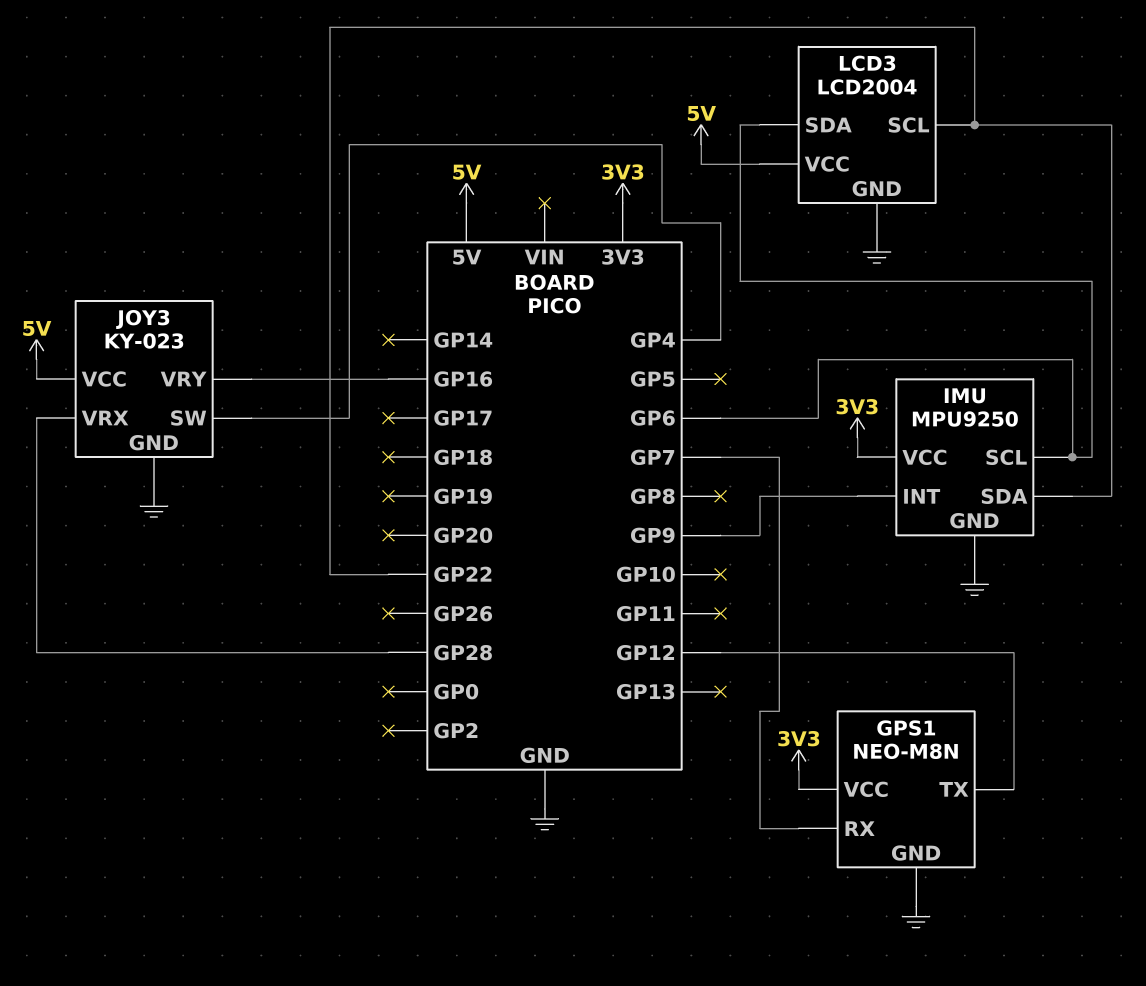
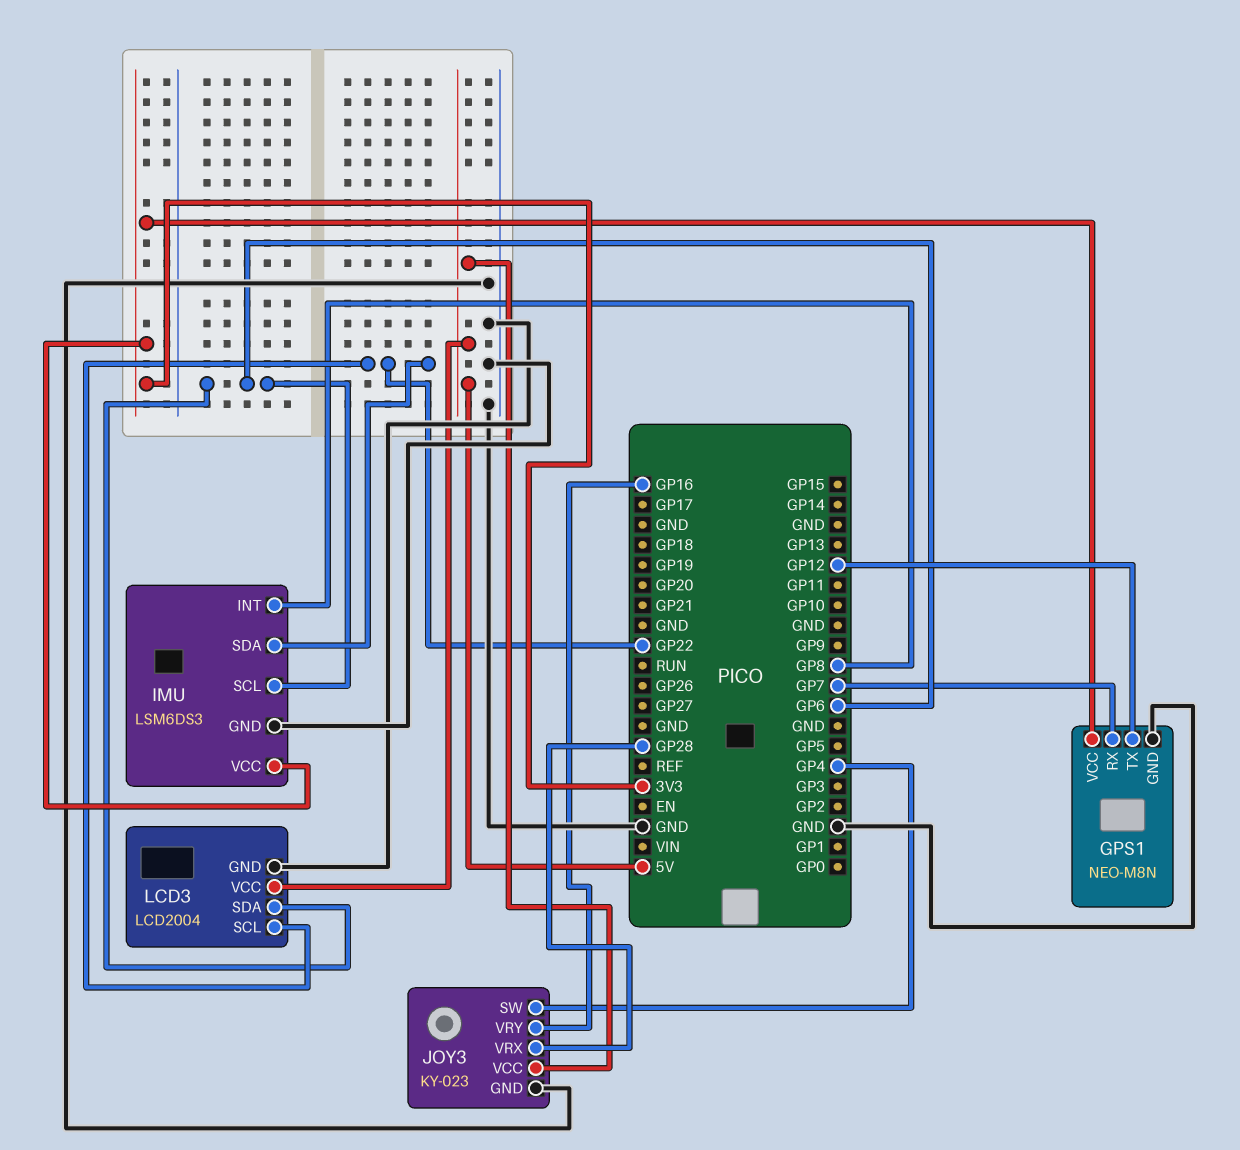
IMU: MPU9250 -> LSM6DS3
IMU pin INT: GP9 -> GP8

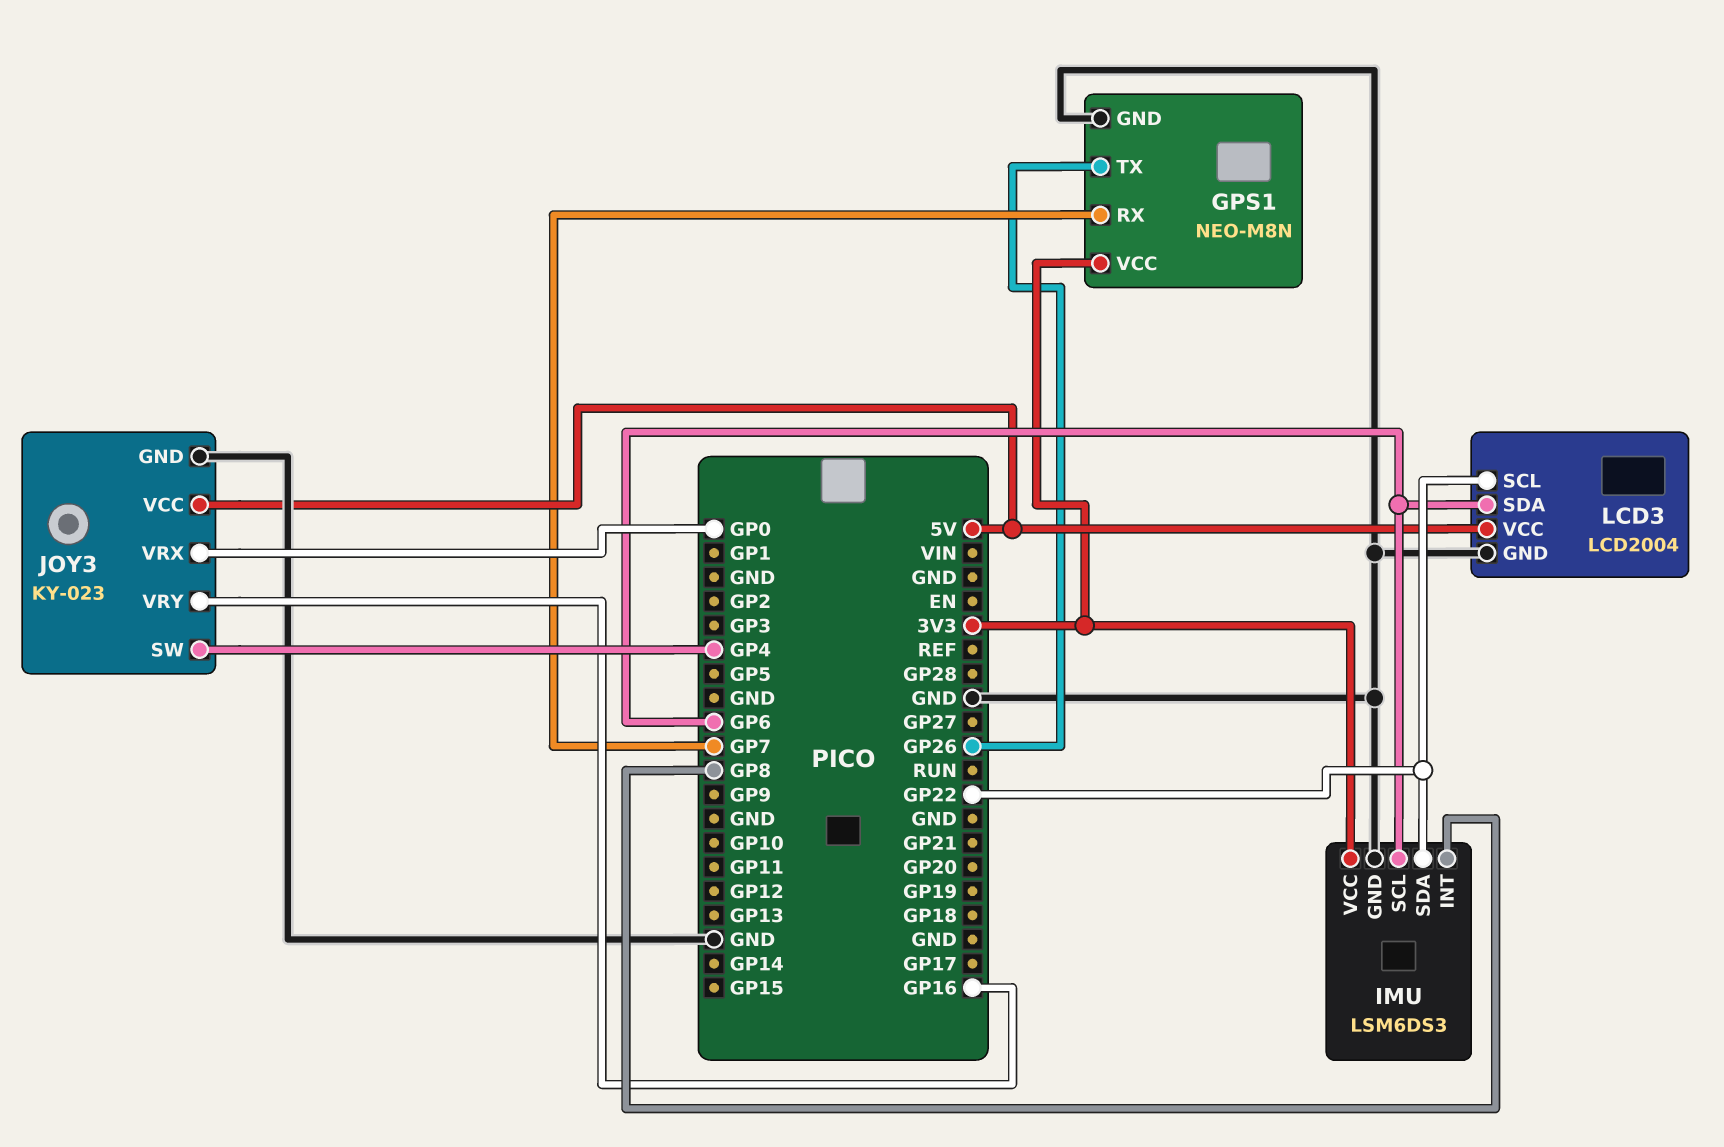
GPS1 pin TX: GP12 -> GP26
JOY3 pin VRX: GP28 -> GP0

